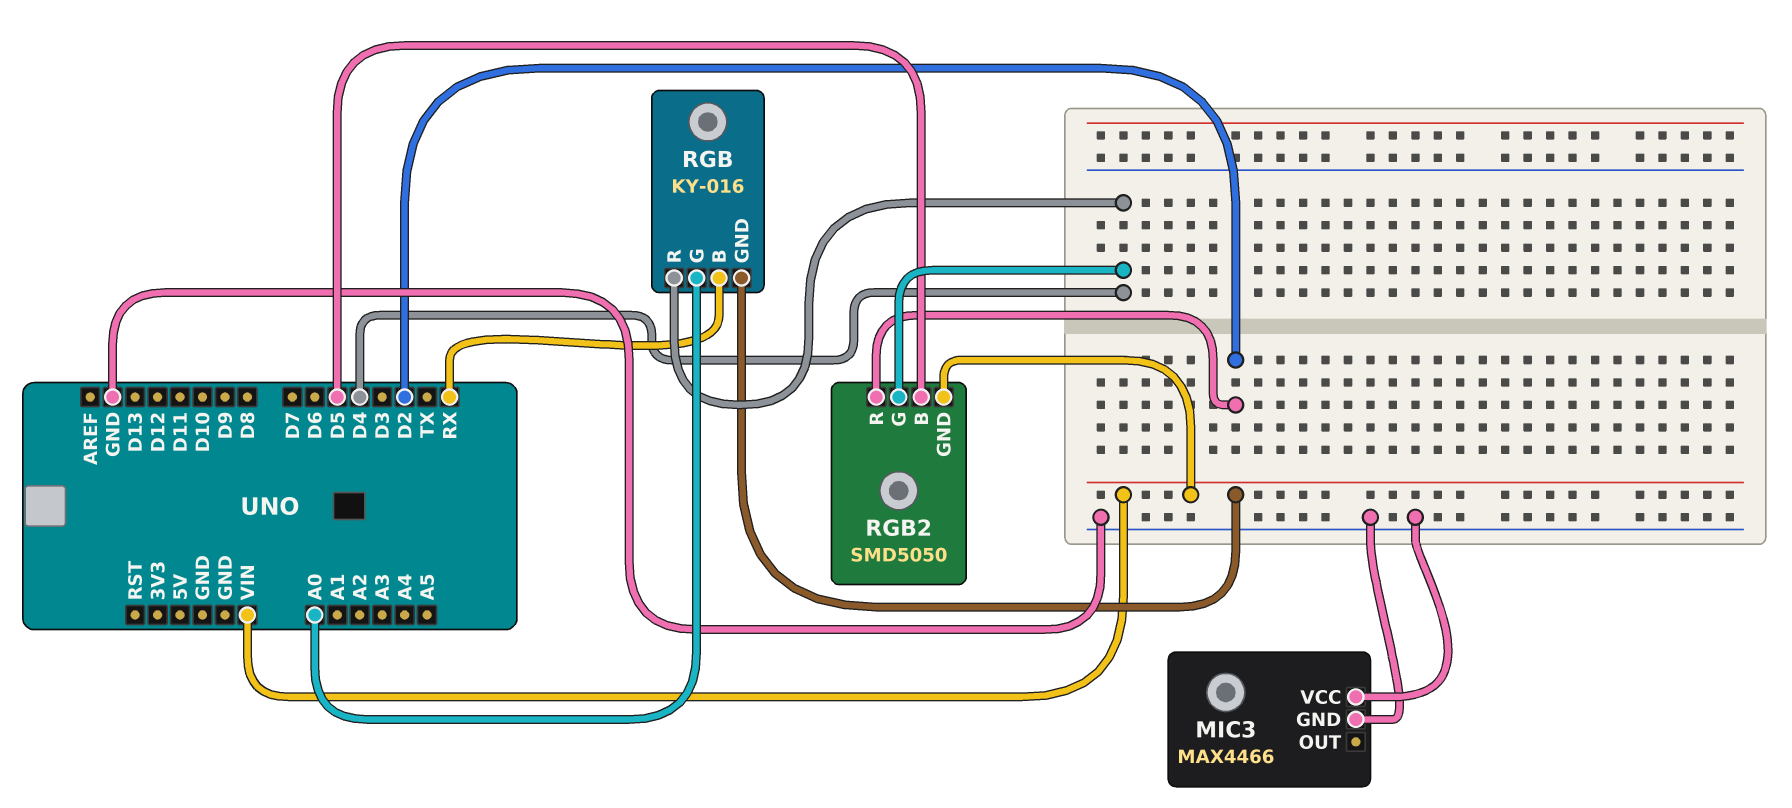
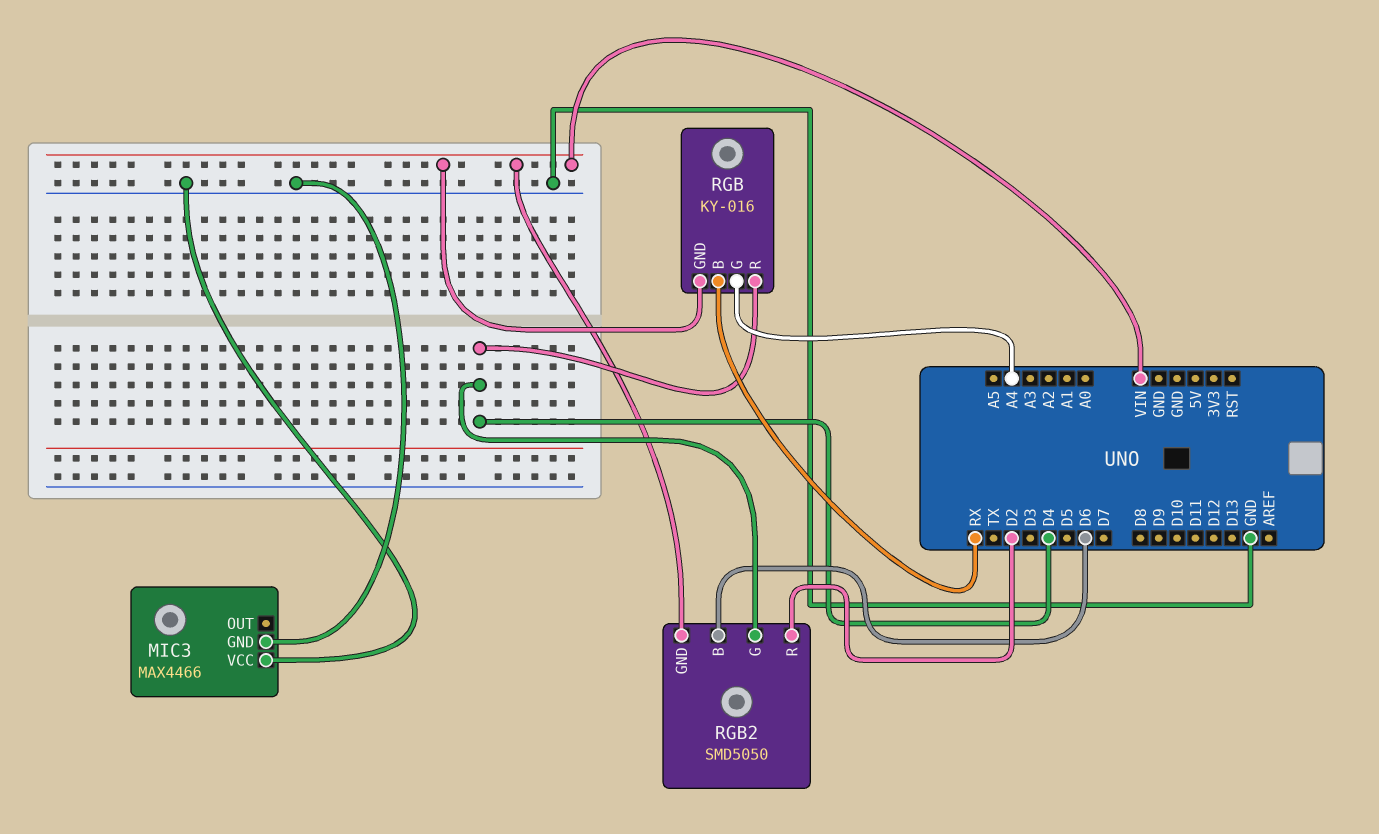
RGB pin G: A0 -> A4
RGB2 pin B: D5 -> D6

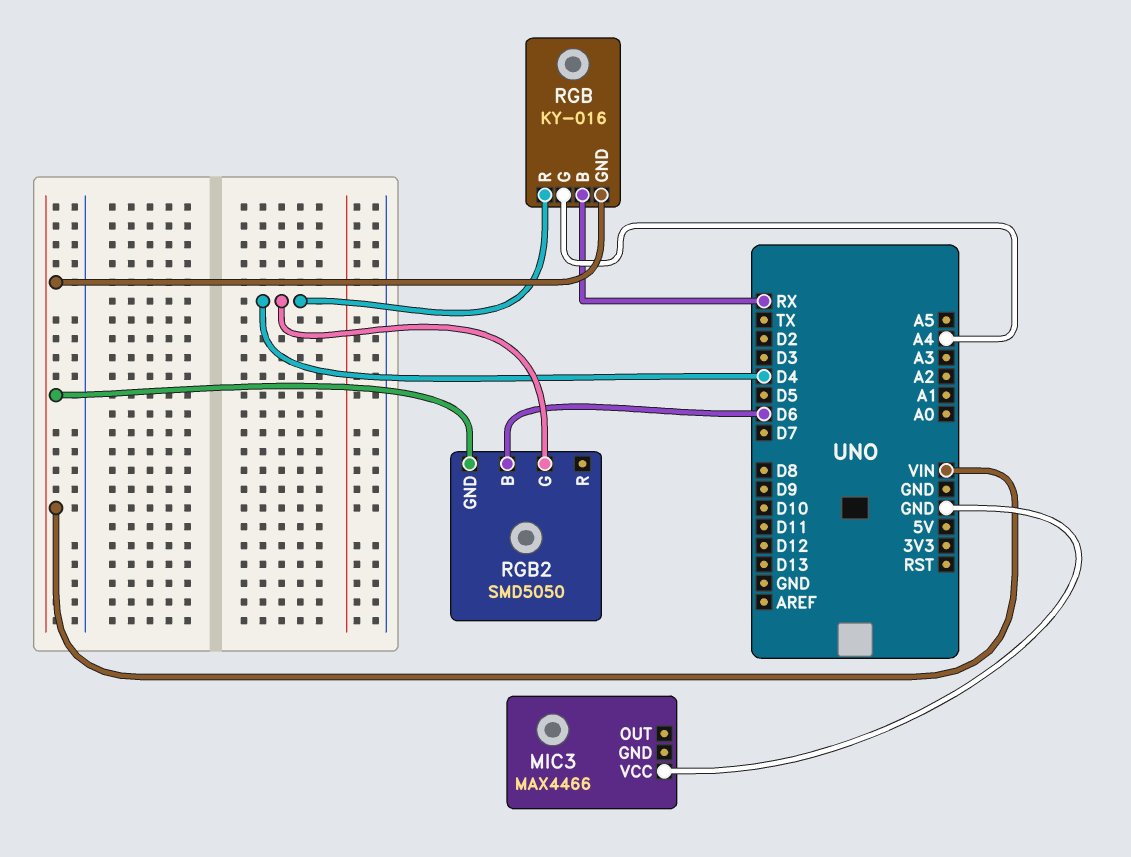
MIC3 pin GND: GND -> none
RGB2 pin R: D2 -> none

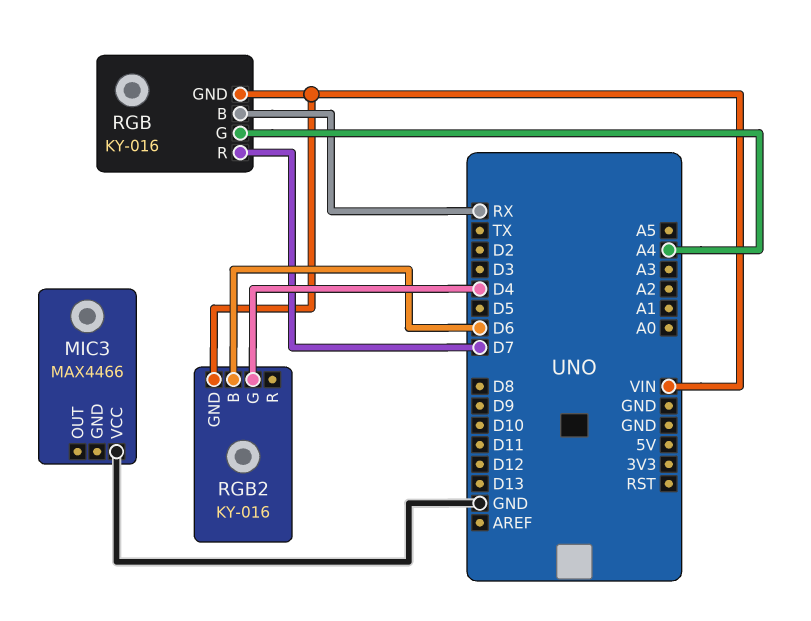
RGB pin R: D4 -> D7
RGB2: SMD5050 -> KY-016

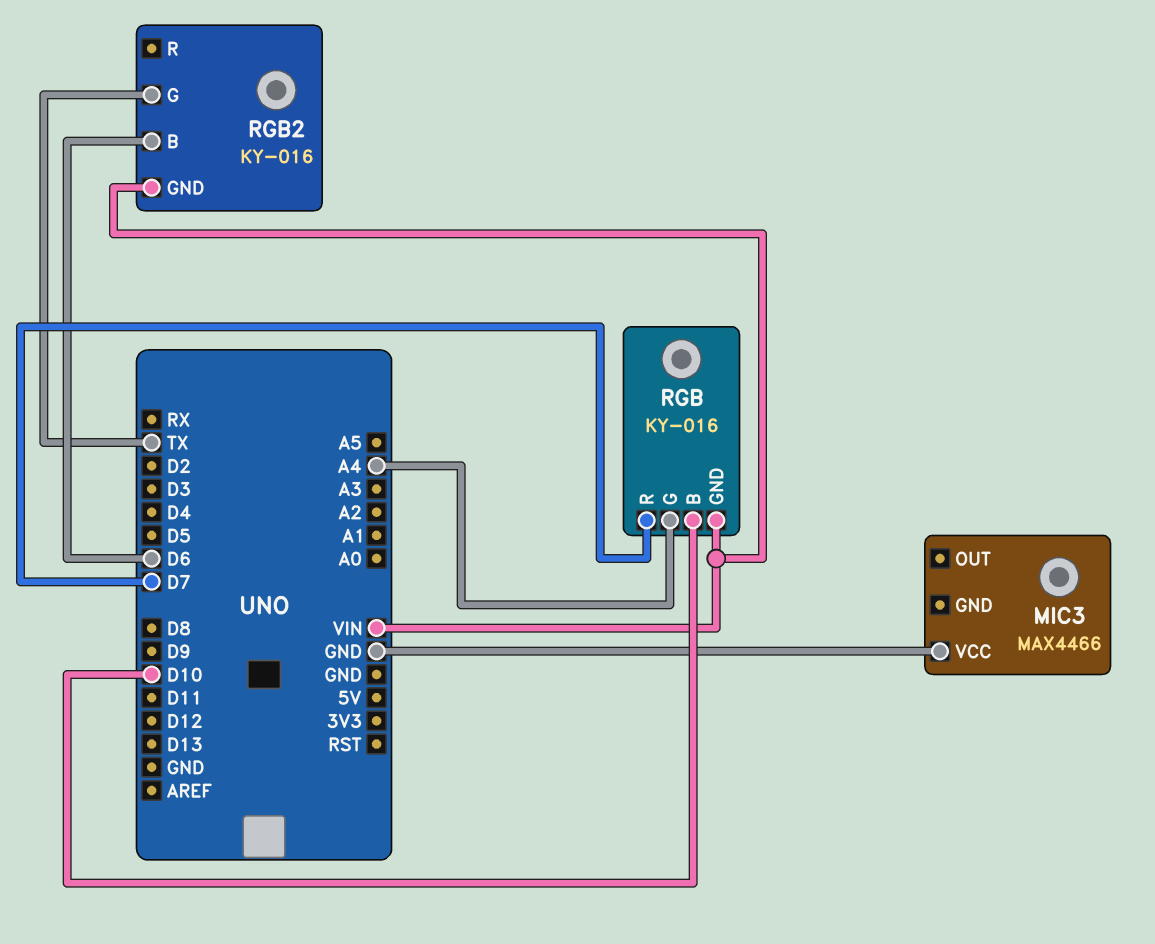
RGB pin B: RX -> D10
RGB2 pin G: D4 -> TX

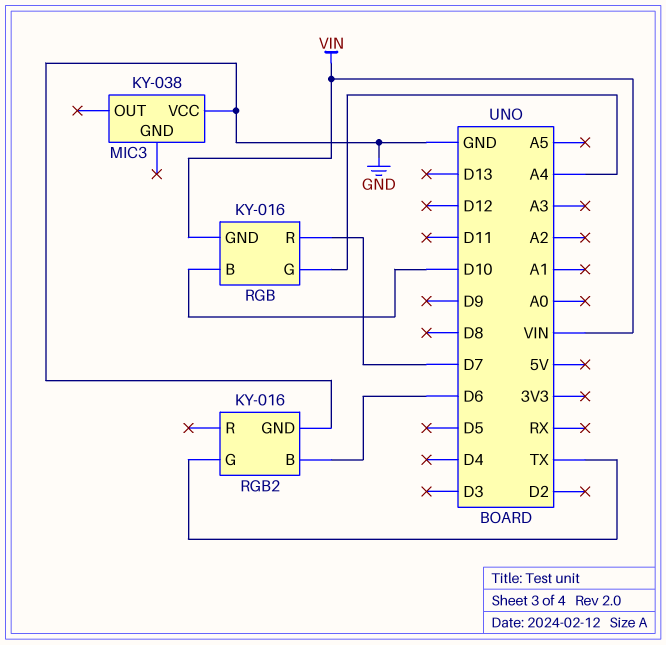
MIC3: MAX4466 -> KY-038
RGB2 pin GND: VIN -> GND

